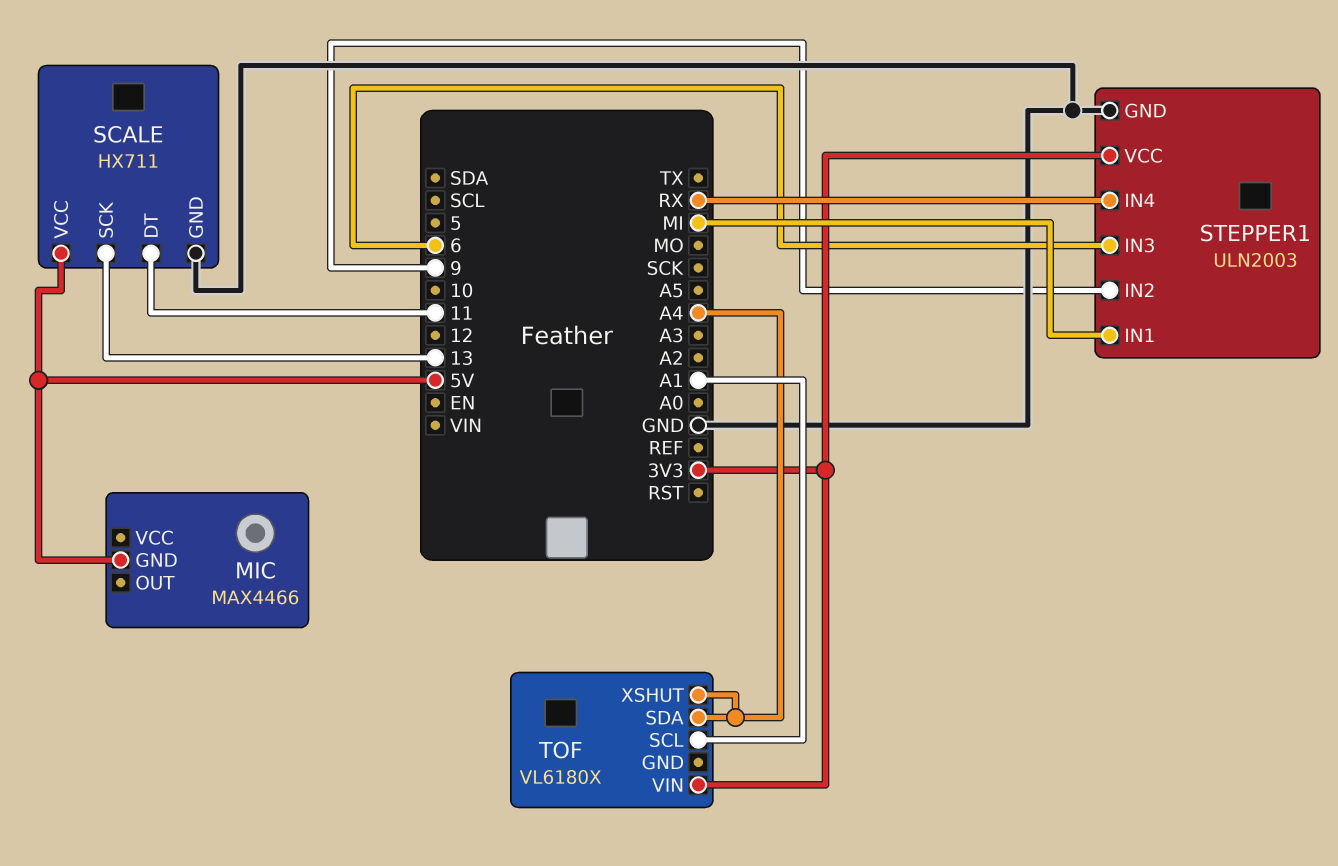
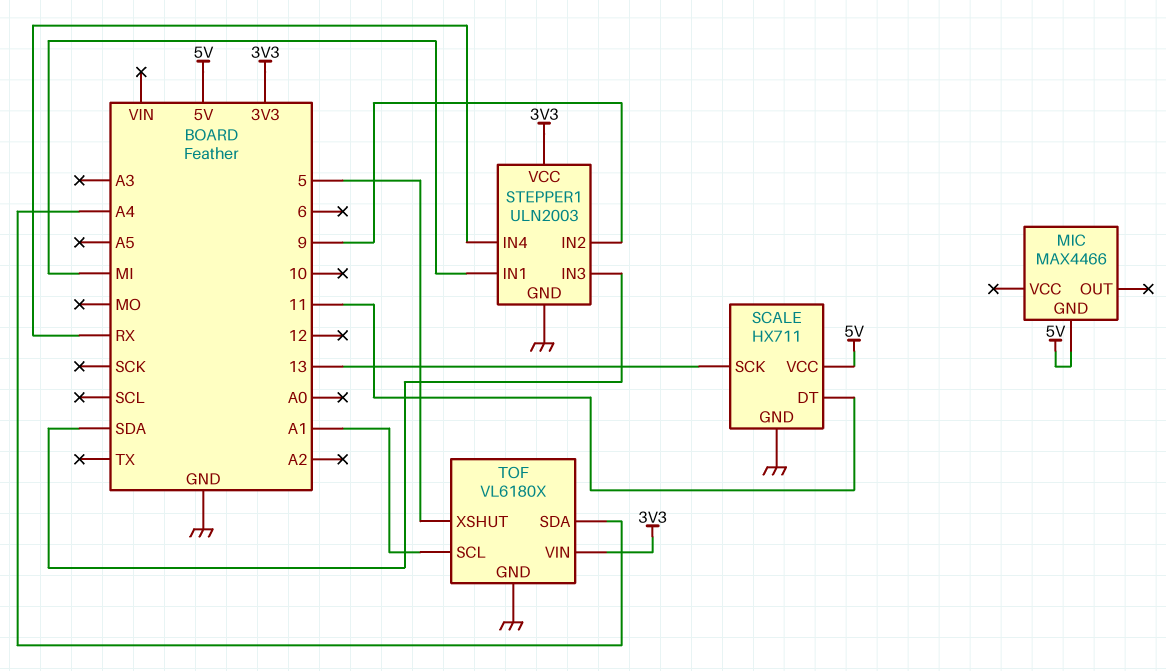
STEPPER1 pin IN3: 6 -> SDA
TOF pin GND: none -> GND
TOF pin XSHUT: A4 -> 5

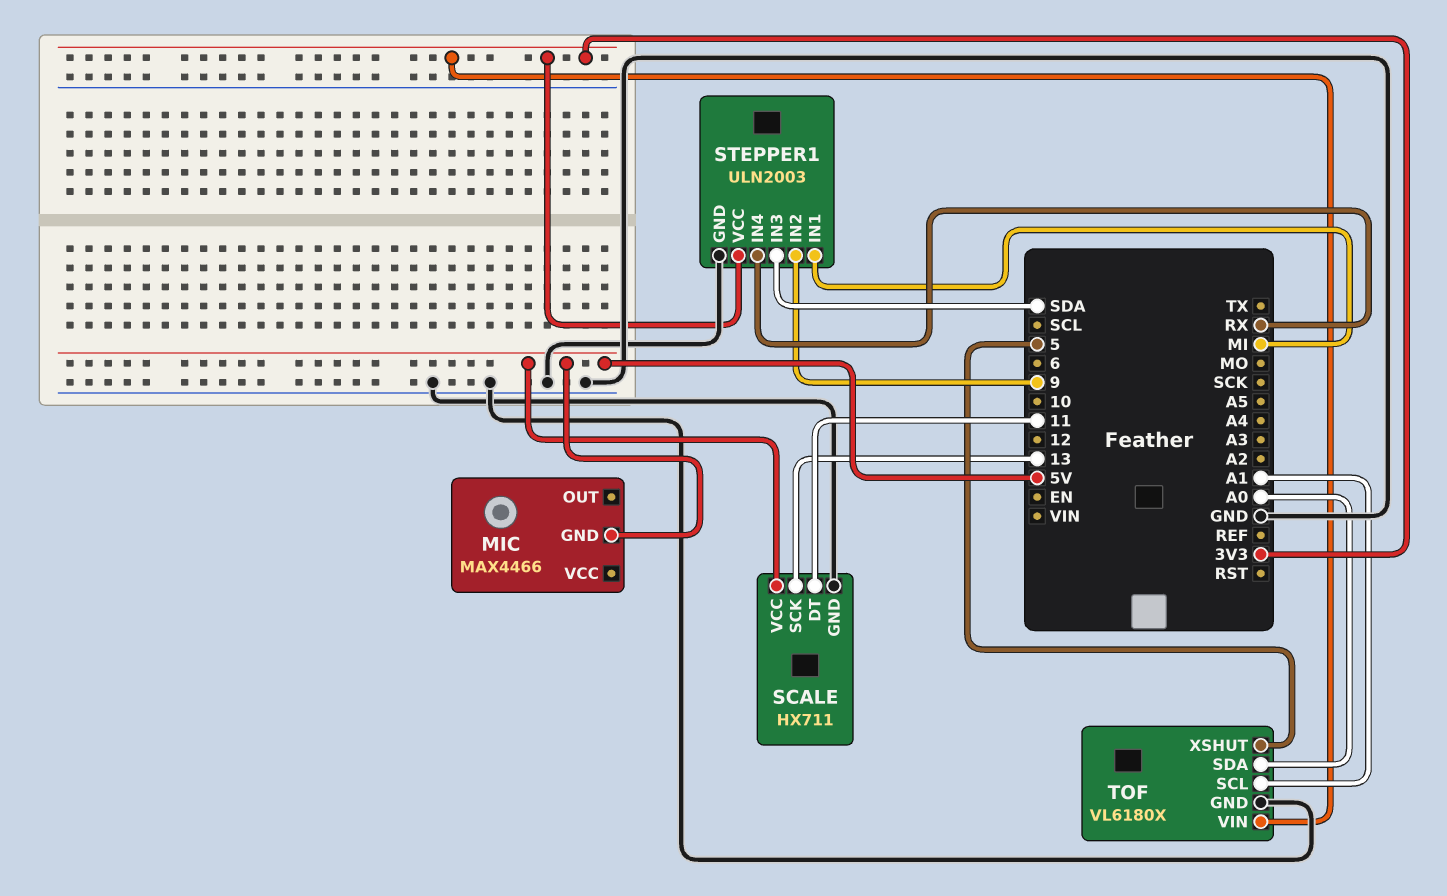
TOF pin SDA: A4 -> A0

